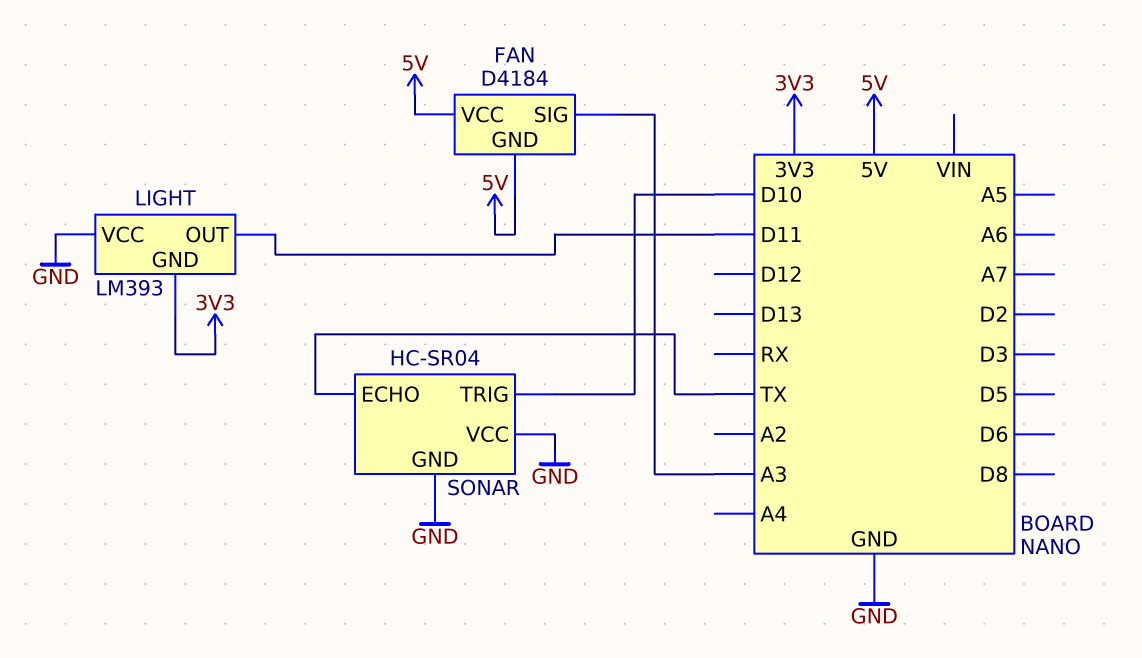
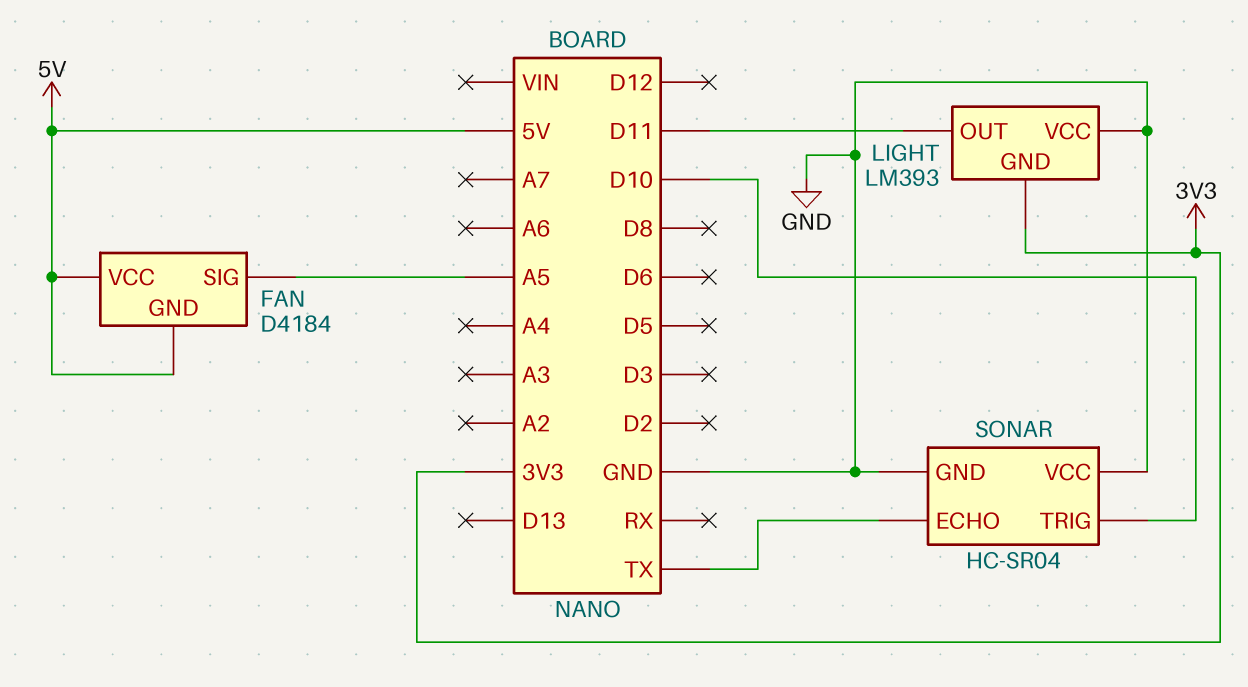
FAN pin SIG: A3 -> A5

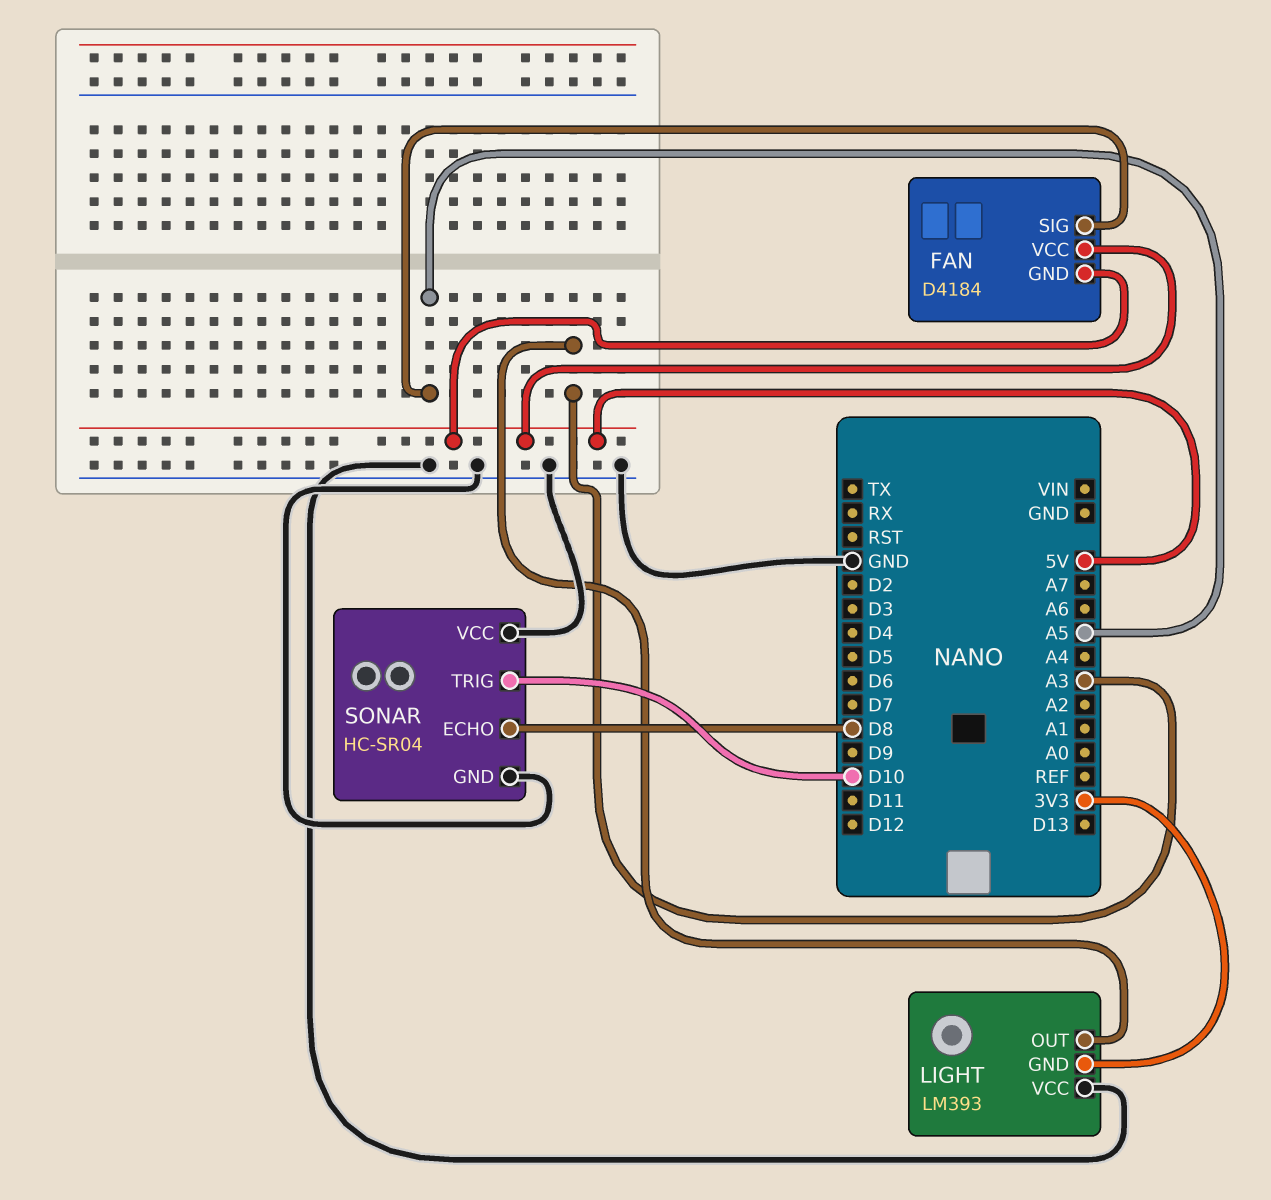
LIGHT pin OUT: D11 -> A3
SONAR pin ECHO: TX -> D8

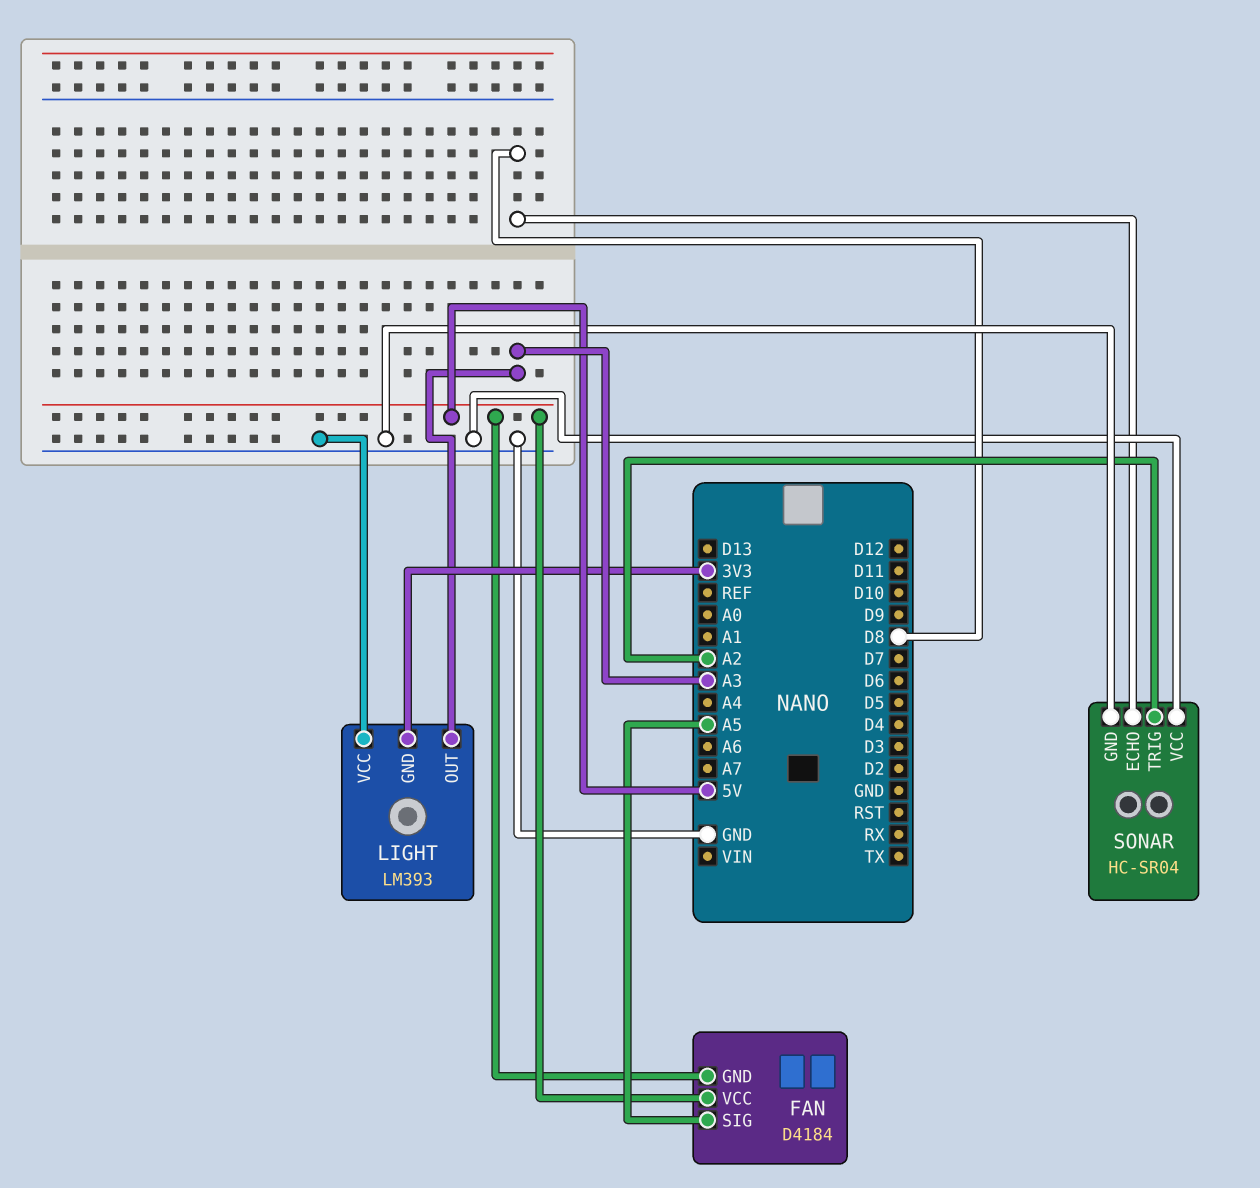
SONAR pin TRIG: D10 -> A2

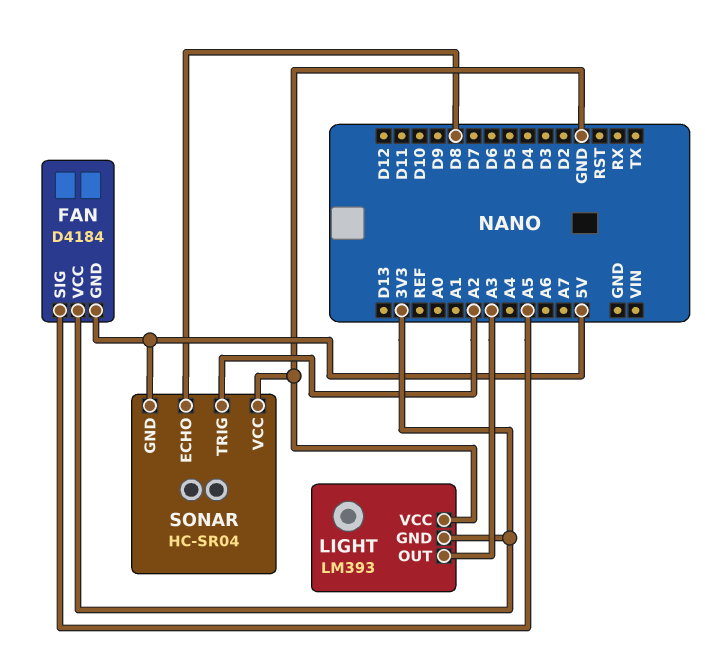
FAN pin VCC: 5V -> 3V3
SONAR pin GND: GND -> 5V

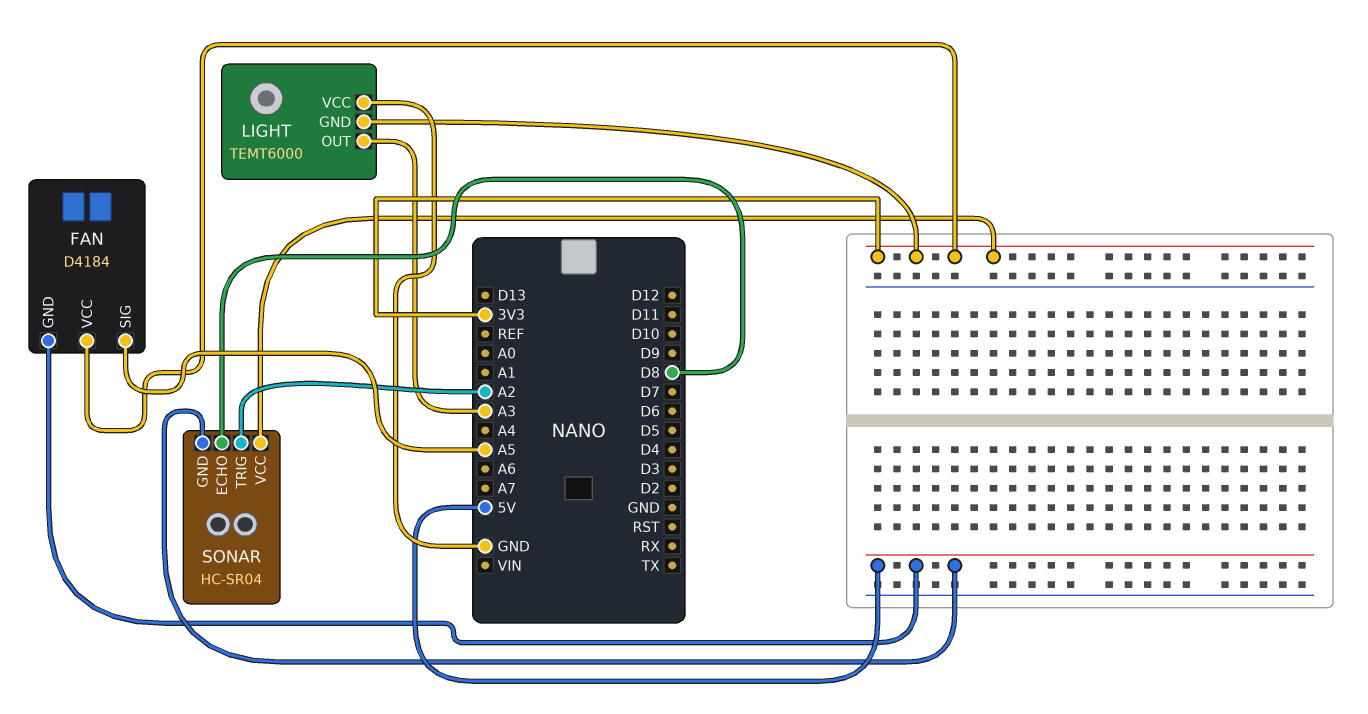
LIGHT: LM393 -> TEMT6000
SONAR pin VCC: GND -> 3V3

